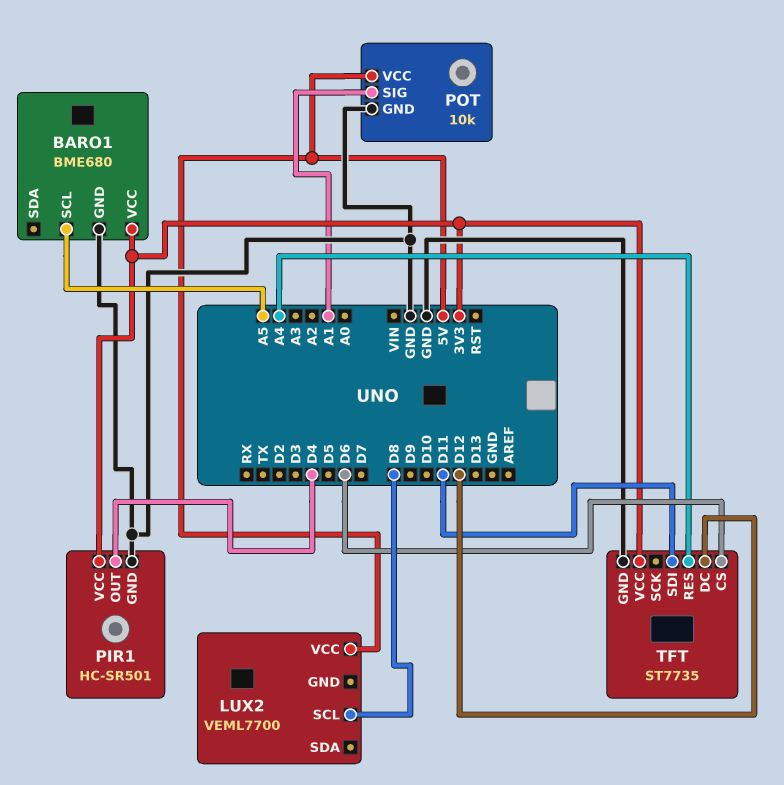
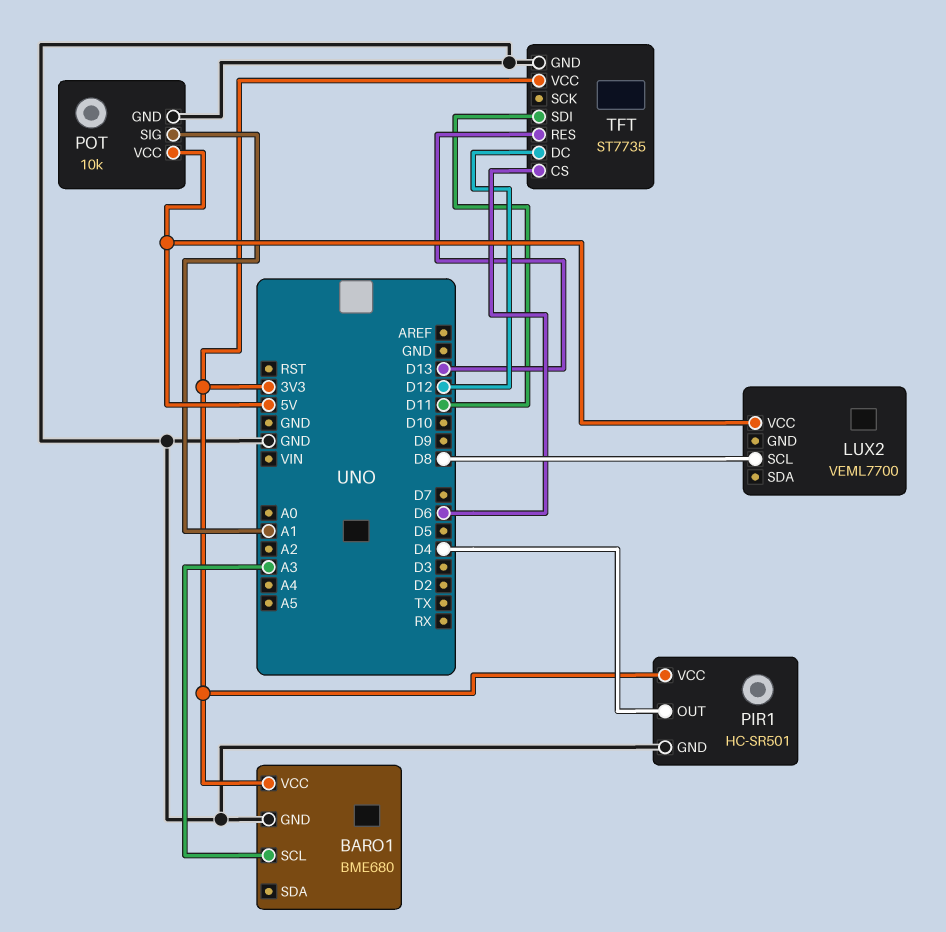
BARO1 pin SCL: A5 -> A3
TFT pin RES: A4 -> D13

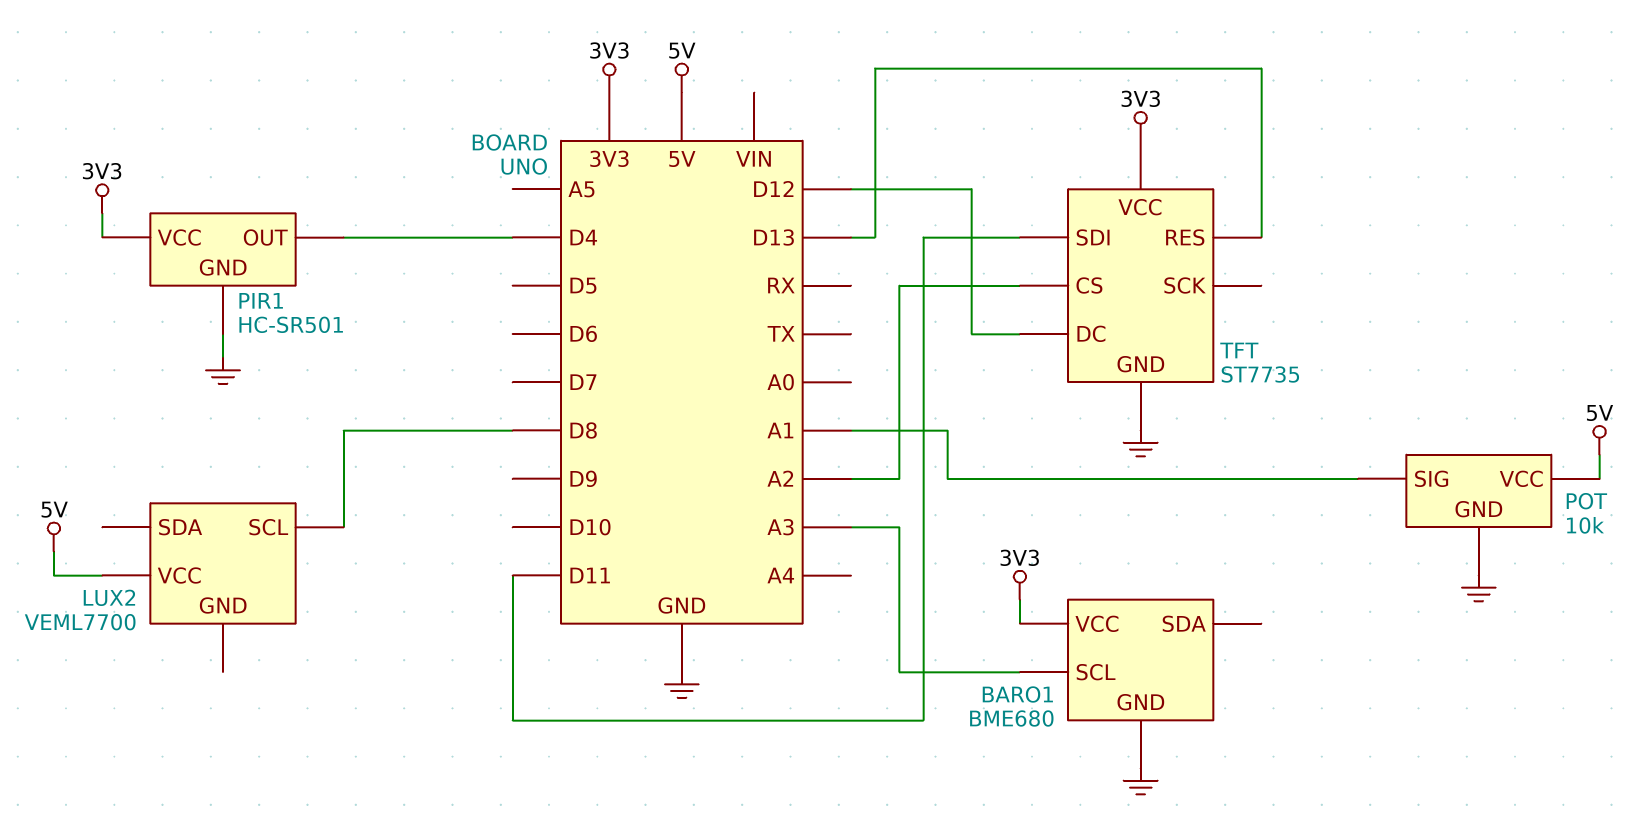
TFT pin CS: D6 -> A2

